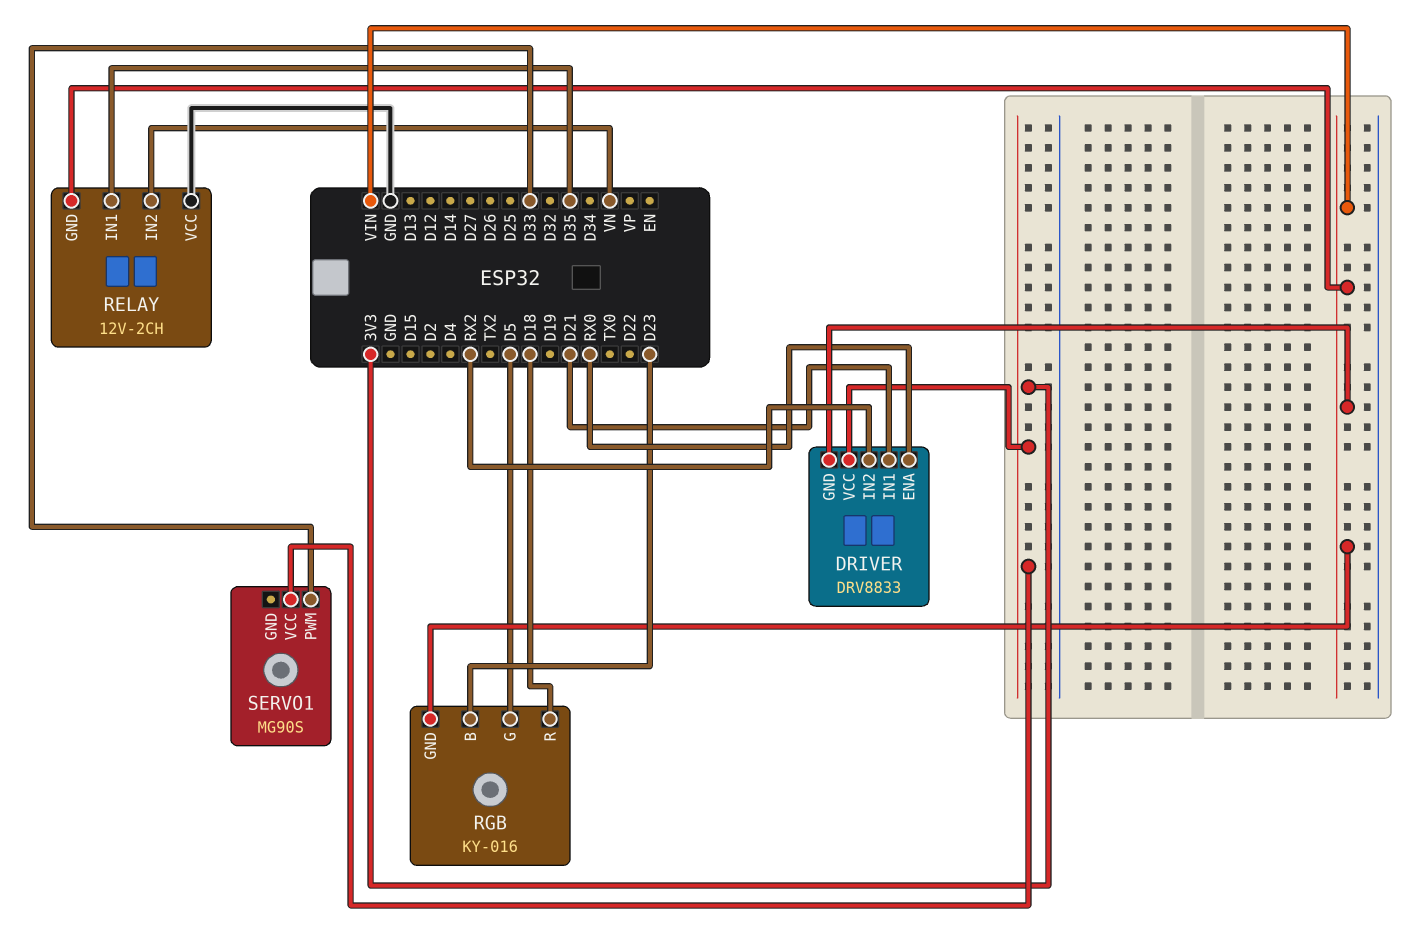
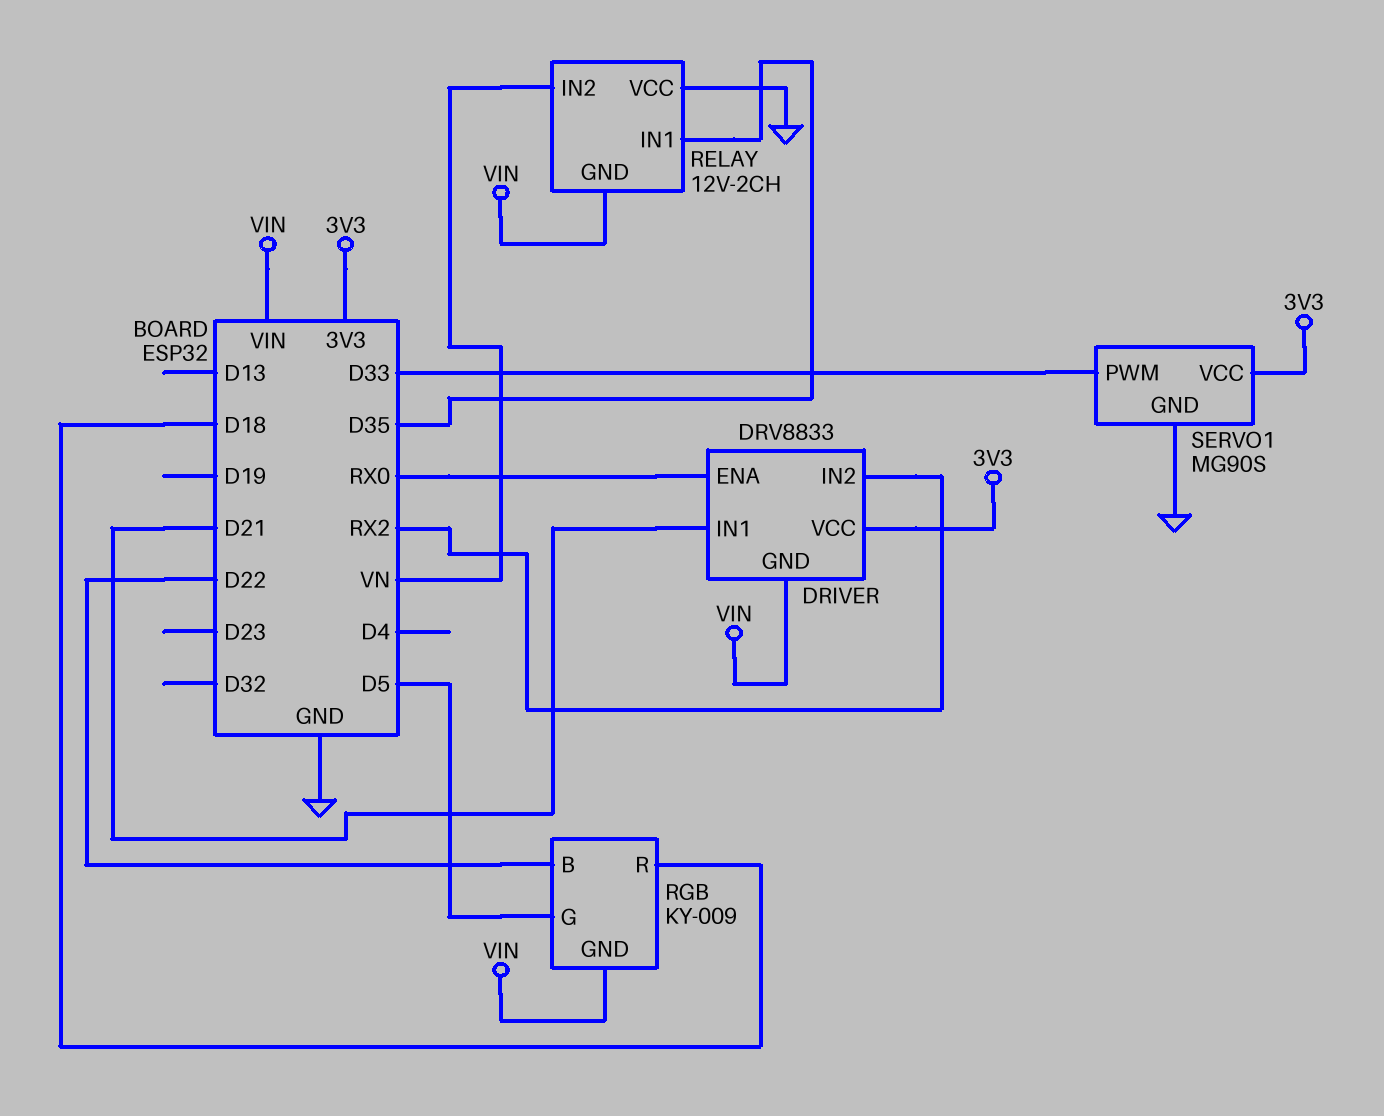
RGB: KY-016 -> KY-009
RGB pin B: D23 -> D22
SERVO1 pin GND: none -> GND

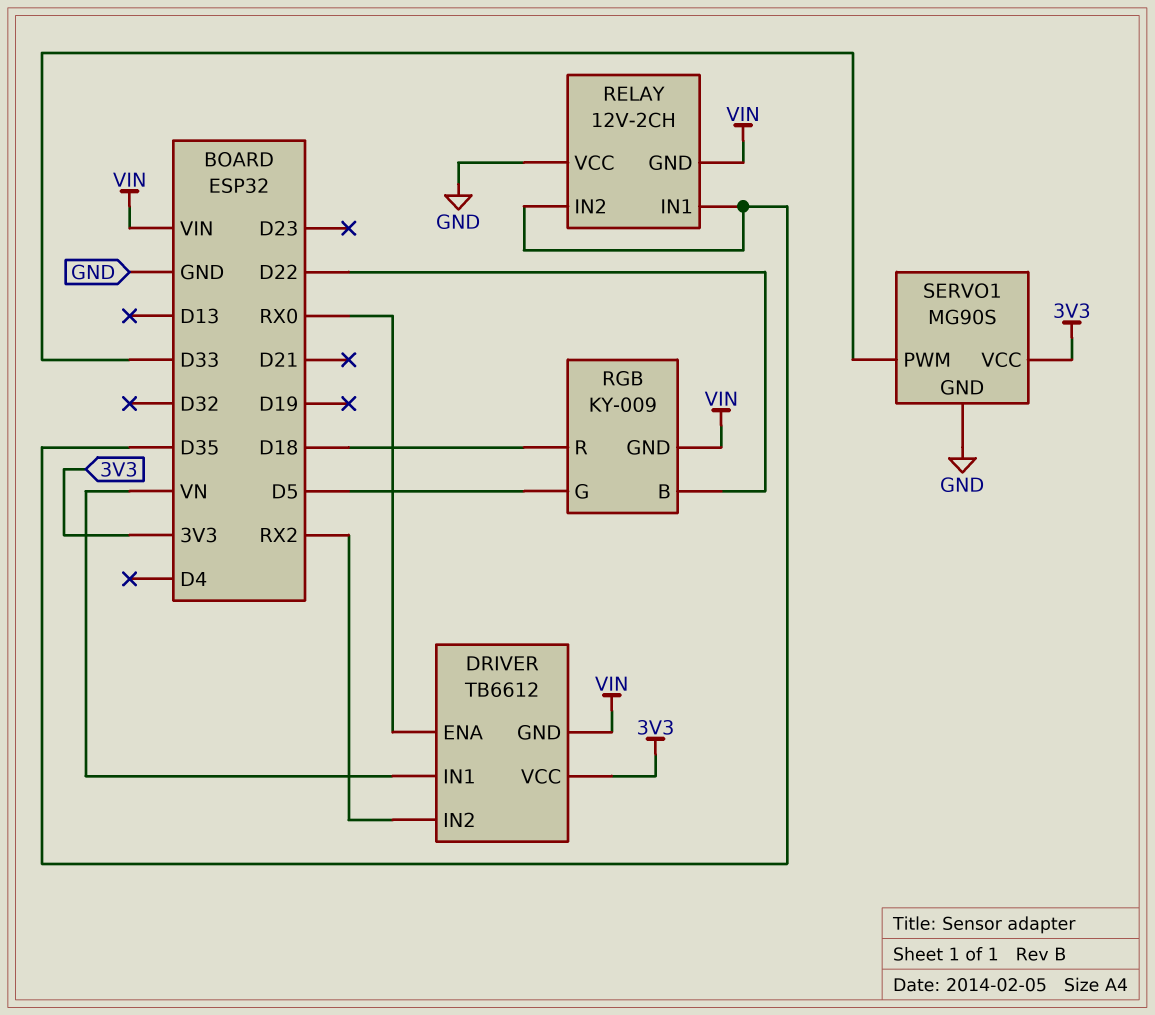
DRIVER: DRV8833 -> TB6612
DRIVER pin IN1: D21 -> VN
RELAY pin IN2: VN -> D35

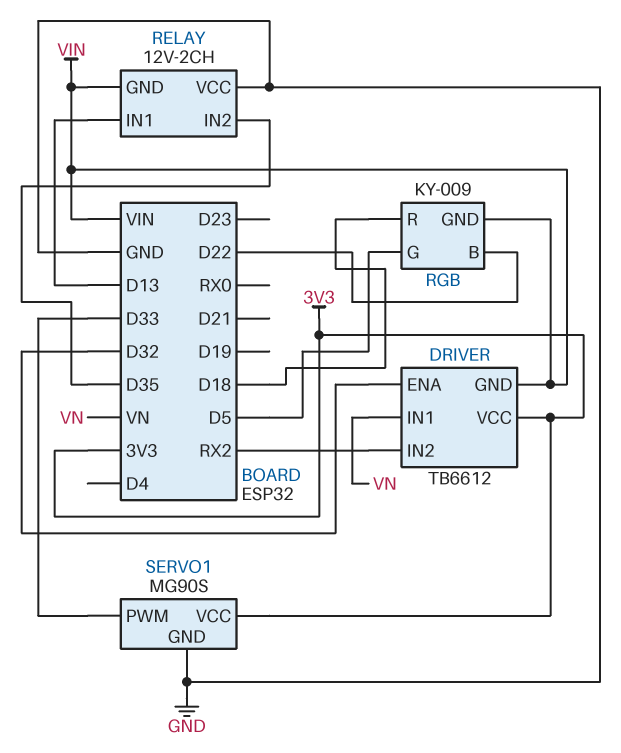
DRIVER pin ENA: RX0 -> D32
RELAY pin IN1: D35 -> D13

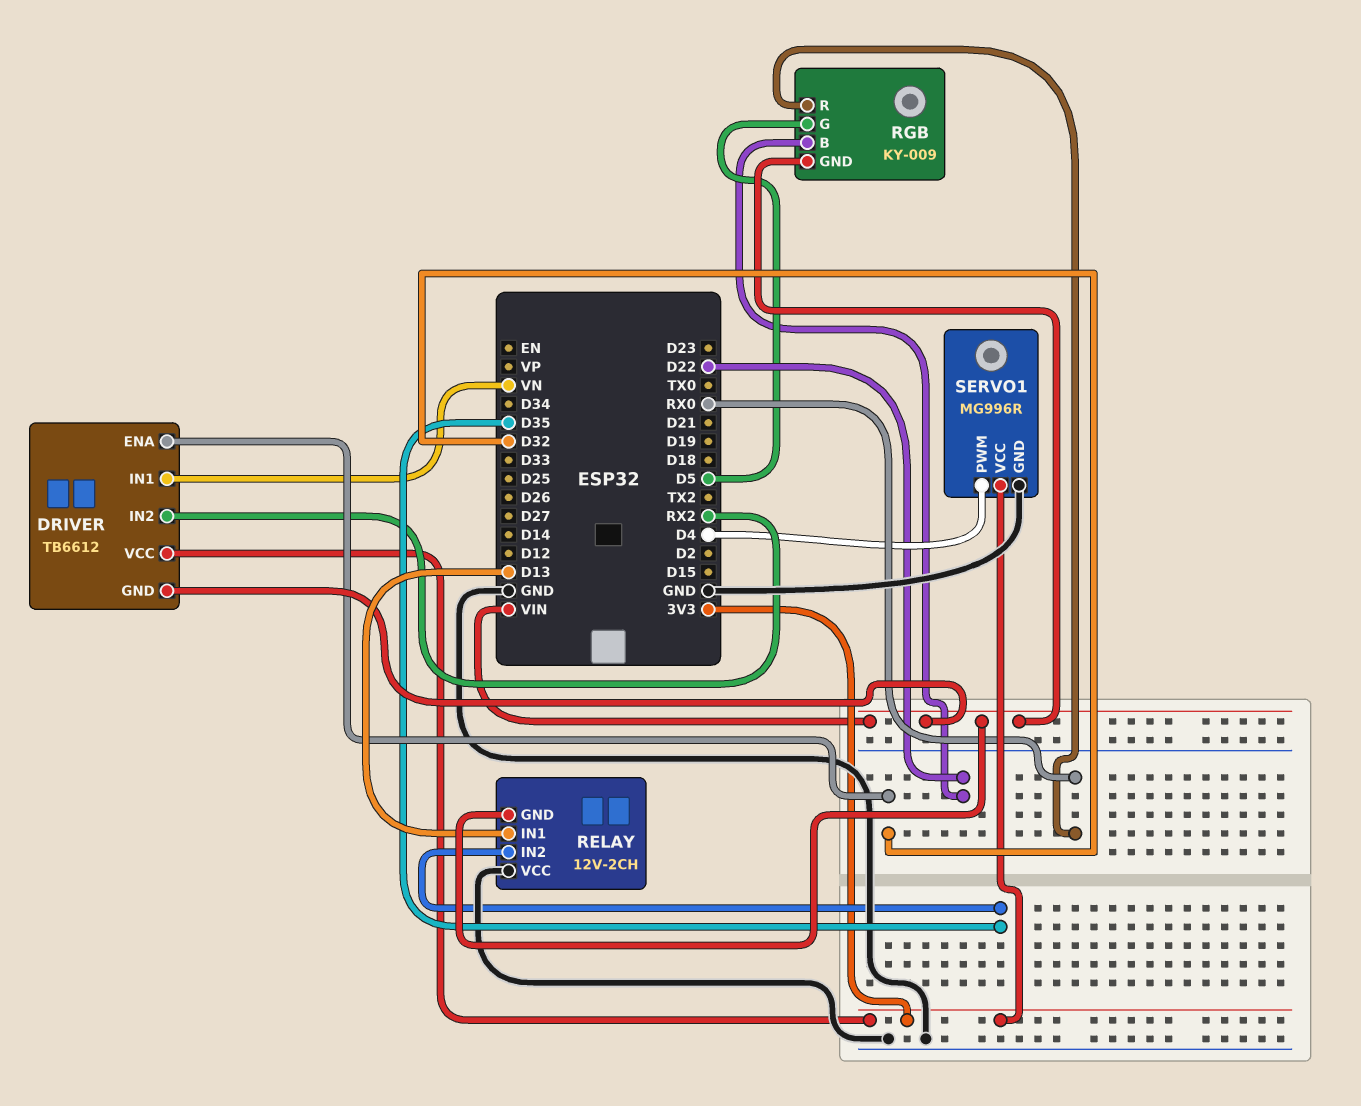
RGB pin R: D18 -> RX0
SERVO1: MG90S -> MG996R
SERVO1 pin PWM: D33 -> D4

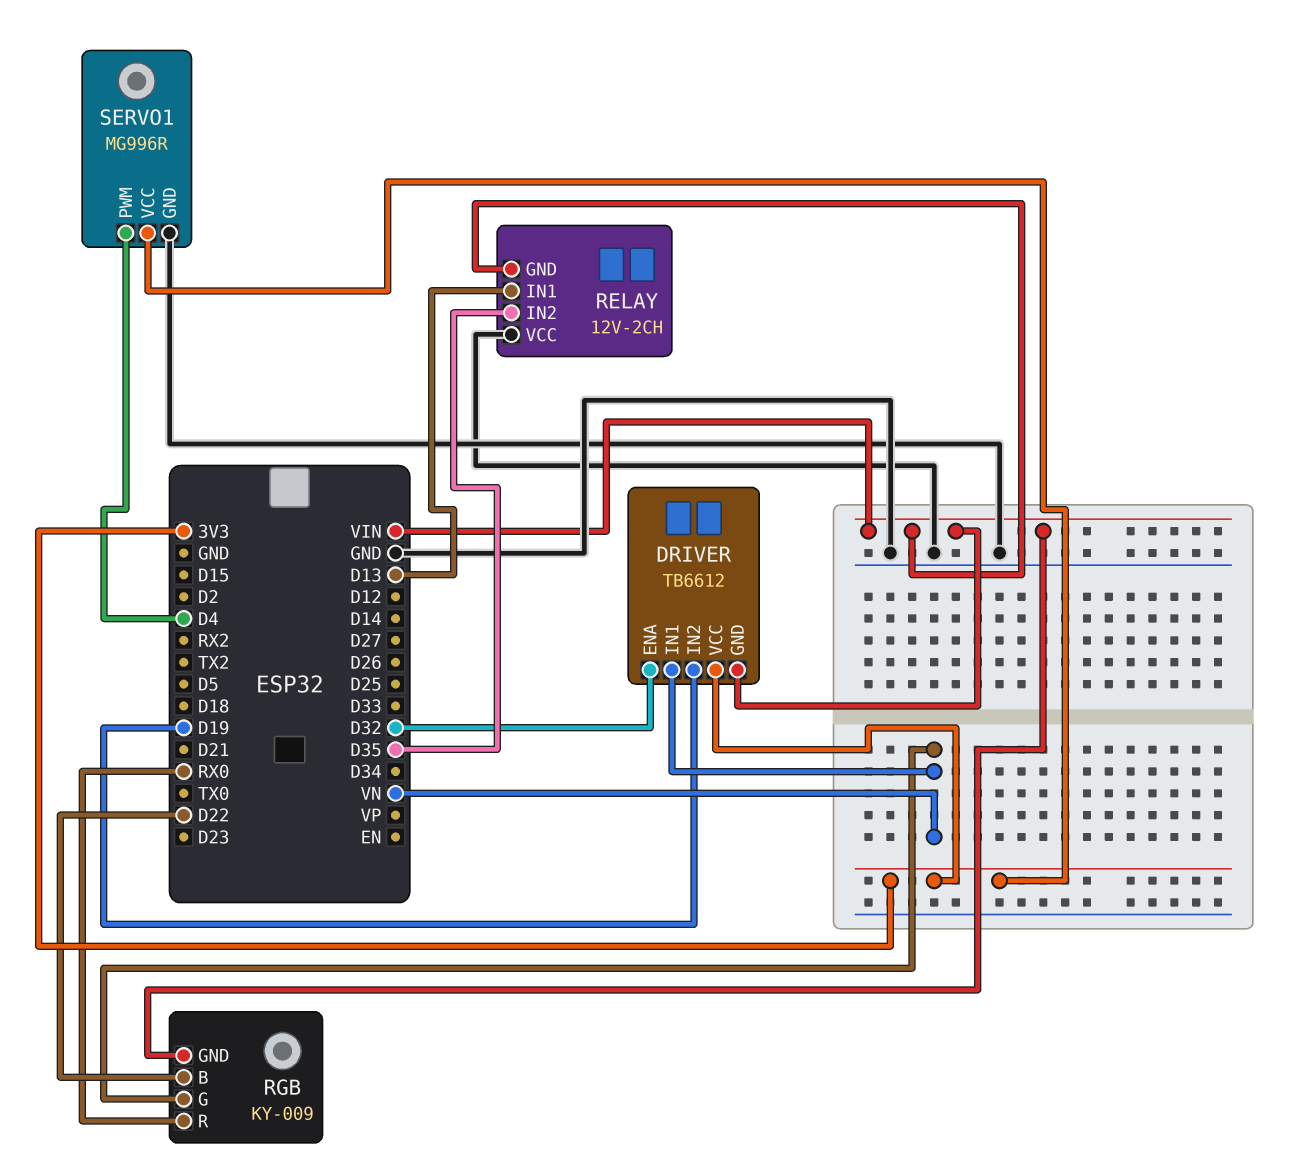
DRIVER pin IN2: RX2 -> D19
RGB pin G: D5 -> VN

